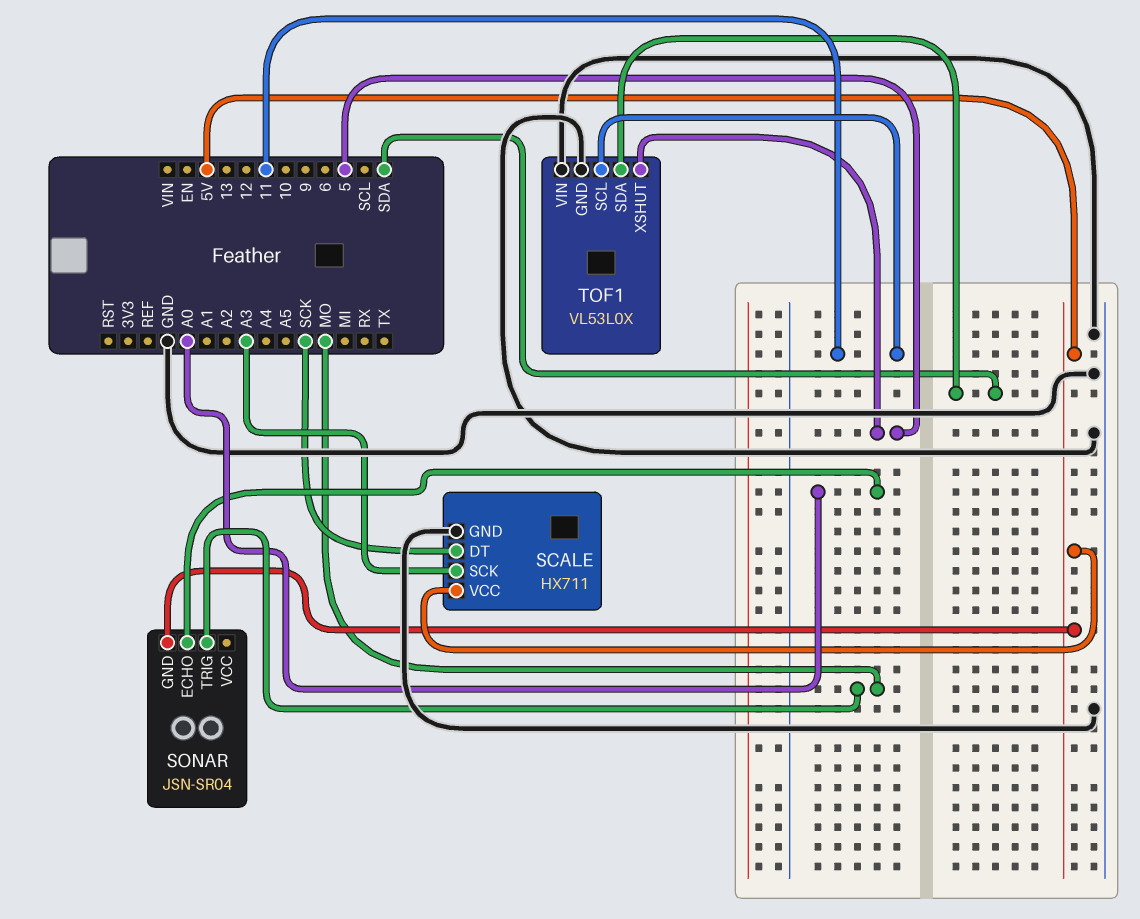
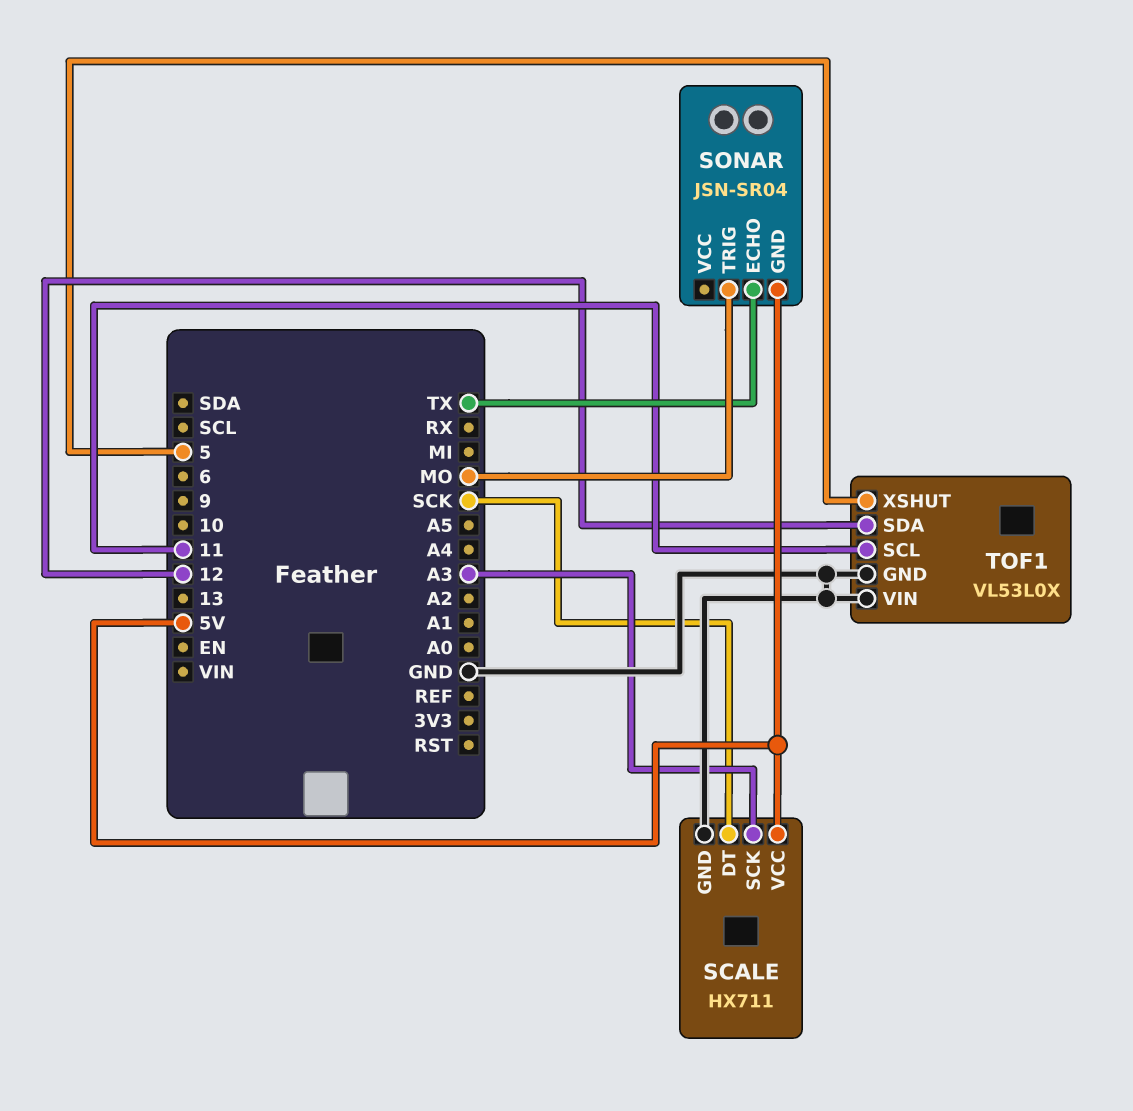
SONAR pin ECHO: A0 -> TX
TOF1 pin SDA: SDA -> 12

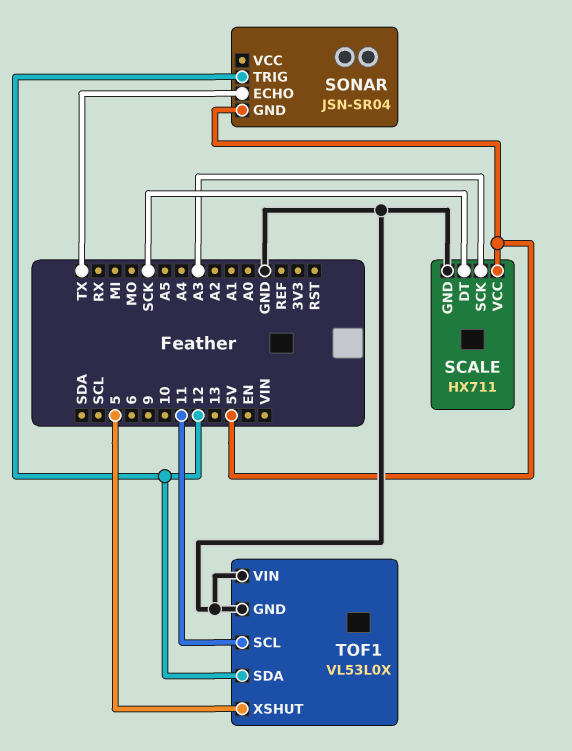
SONAR pin TRIG: MO -> 12

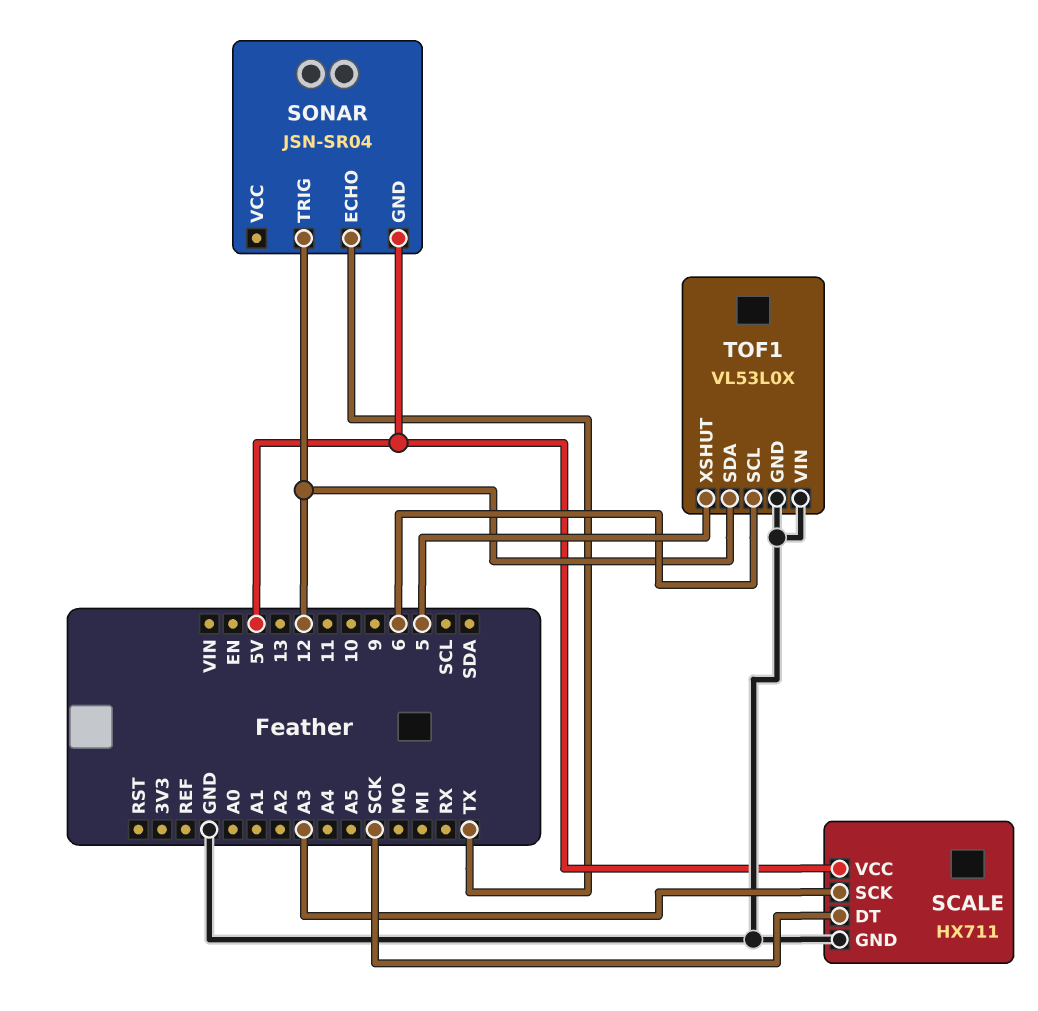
TOF1 pin SCL: 11 -> 6

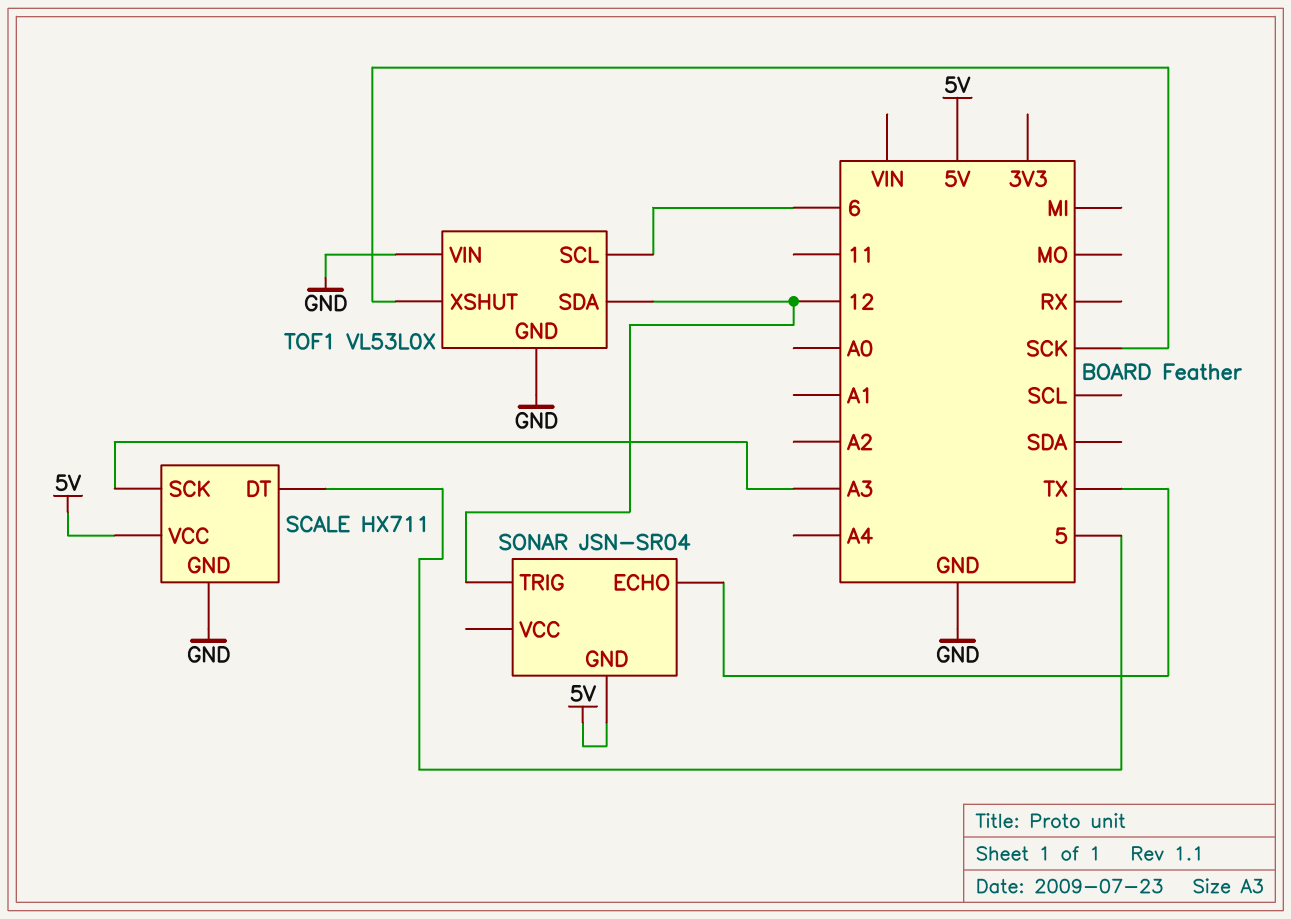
SCALE pin DT: SCK -> 5
TOF1 pin XSHUT: 5 -> SCK

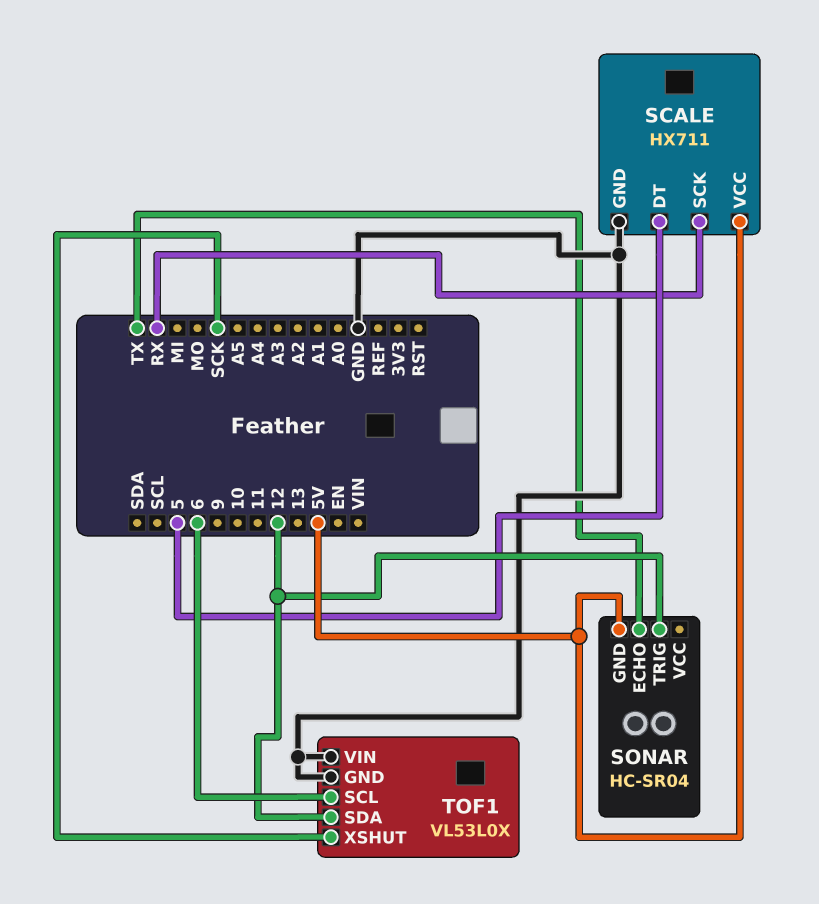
SCALE pin SCK: A3 -> RX
SONAR: JSN-SR04 -> HC-SR04

